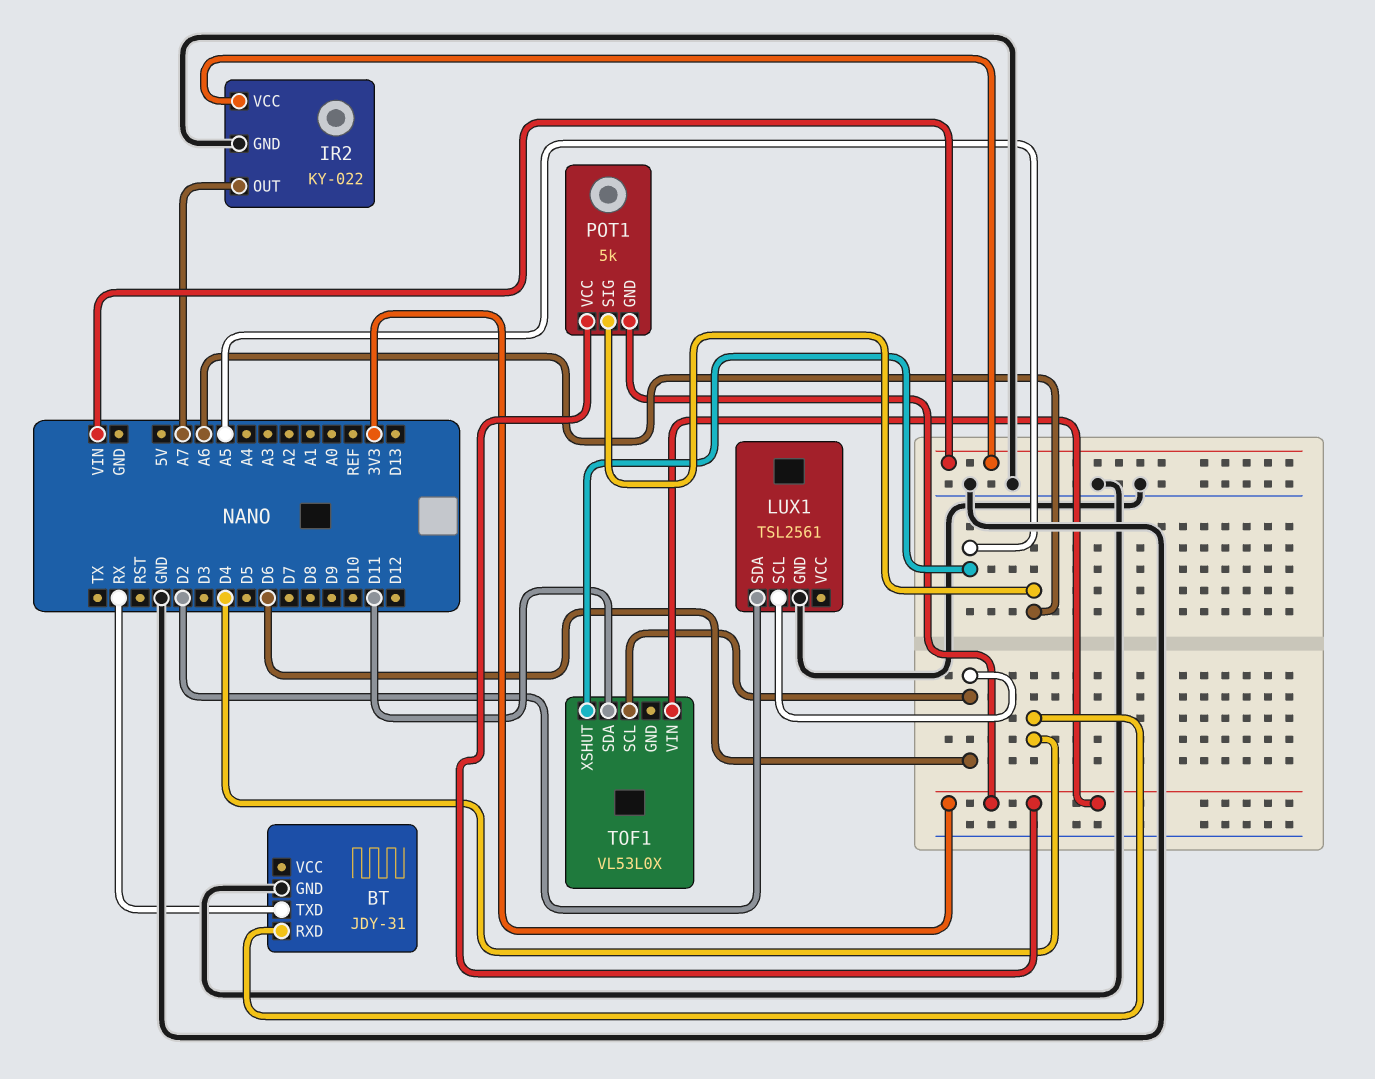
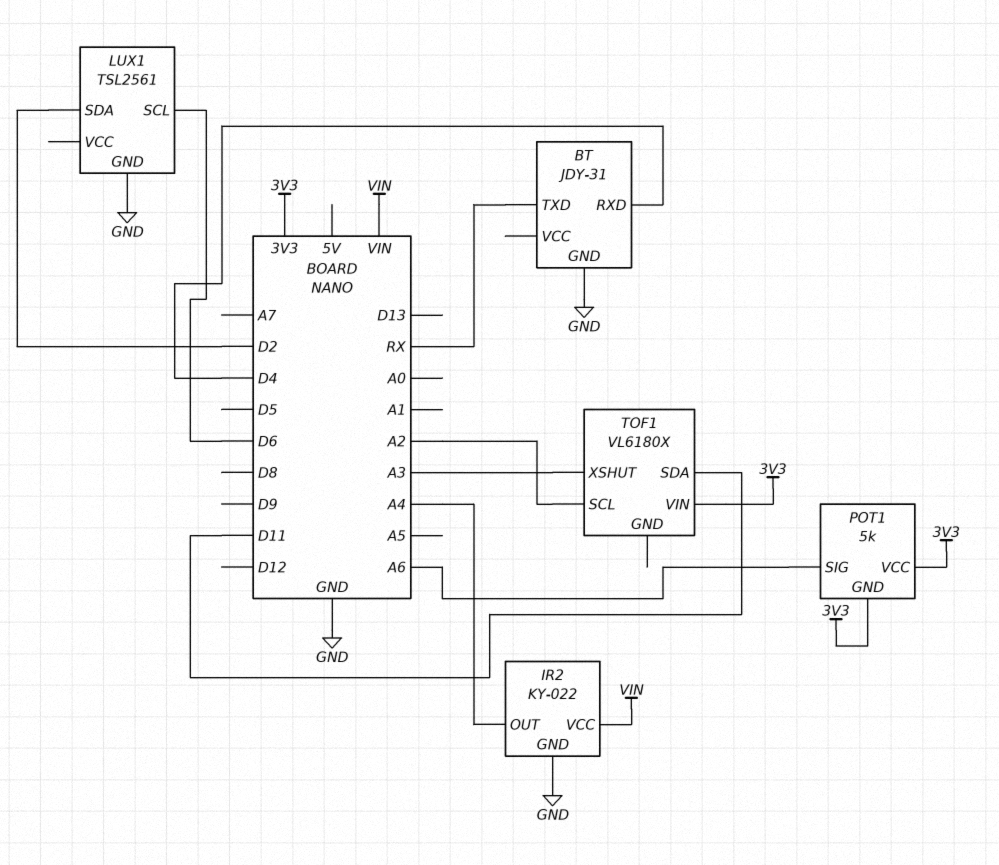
IR2 pin OUT: A7 -> A4
TOF1: VL53L0X -> VL6180X
TOF1 pin SCL: D6 -> A2
TOF1 pin XSHUT: A5 -> A3

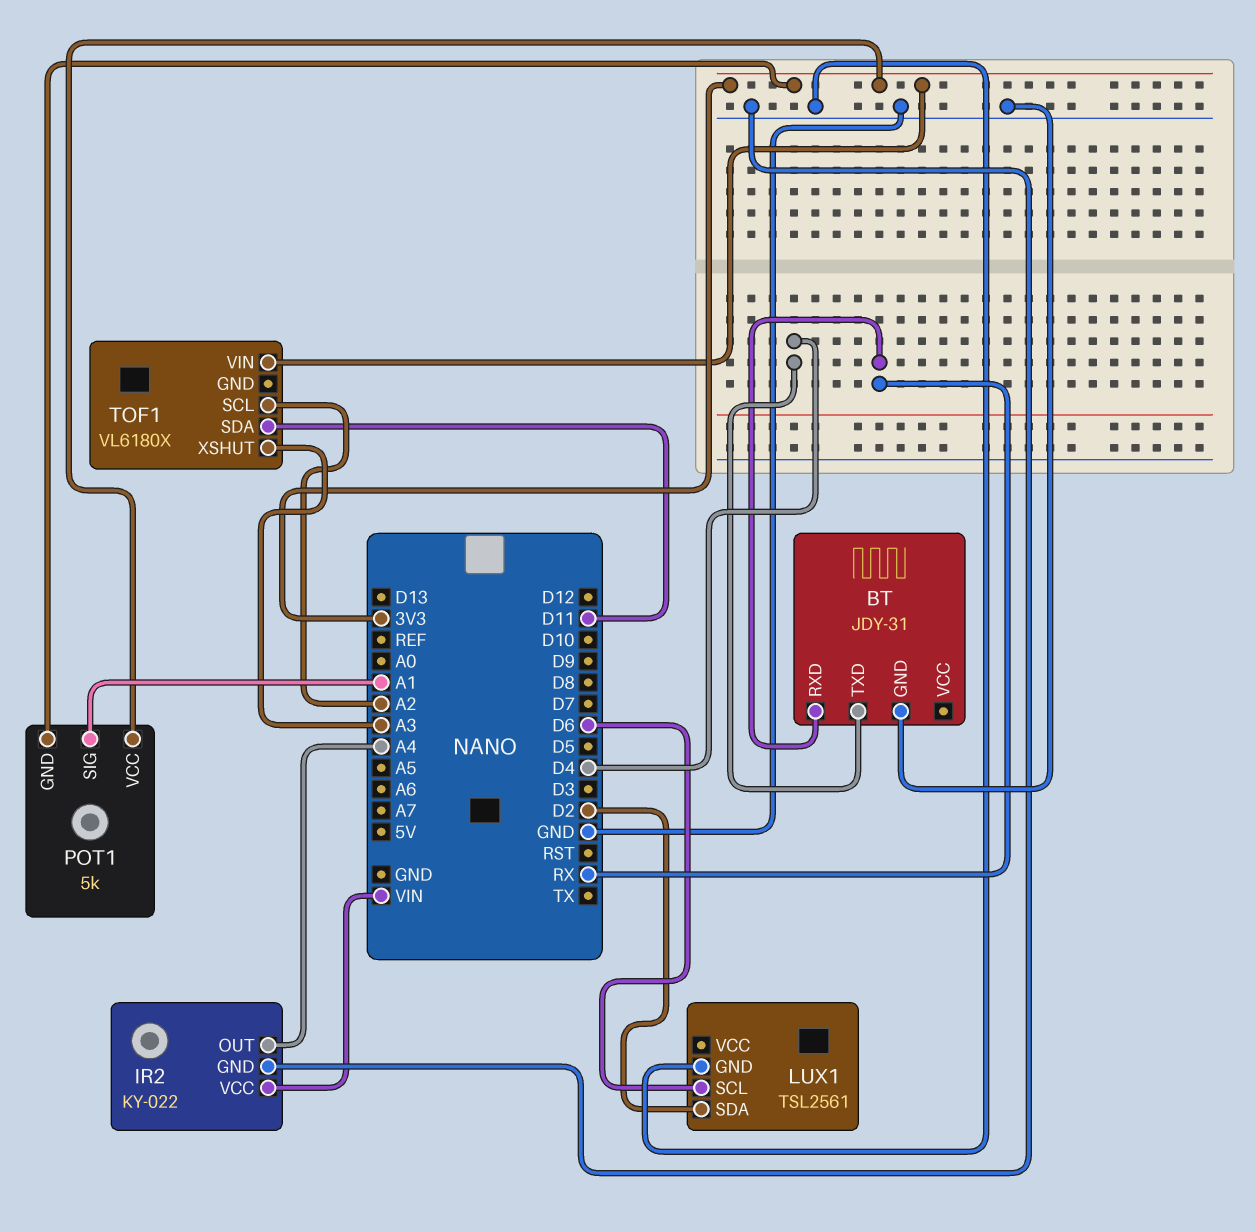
BT pin RXD: D4 -> RX
BT pin TXD: RX -> D4
POT1 pin SIG: A6 -> A1

